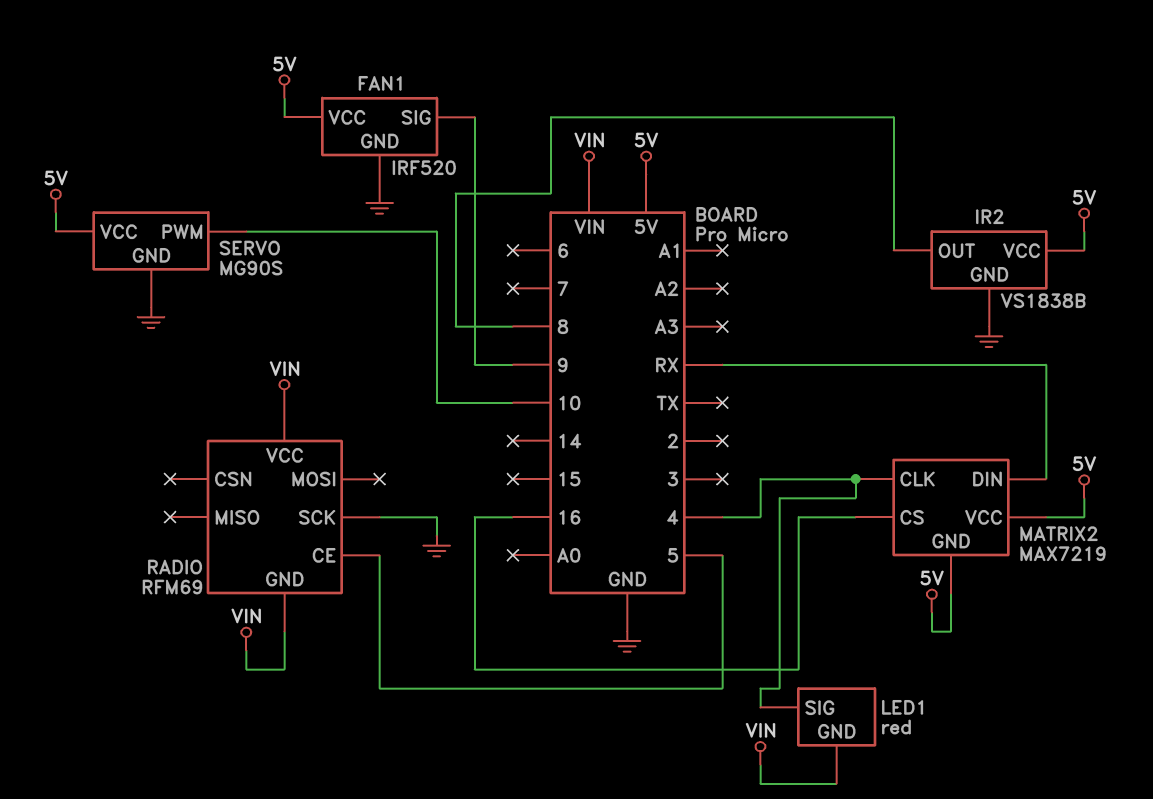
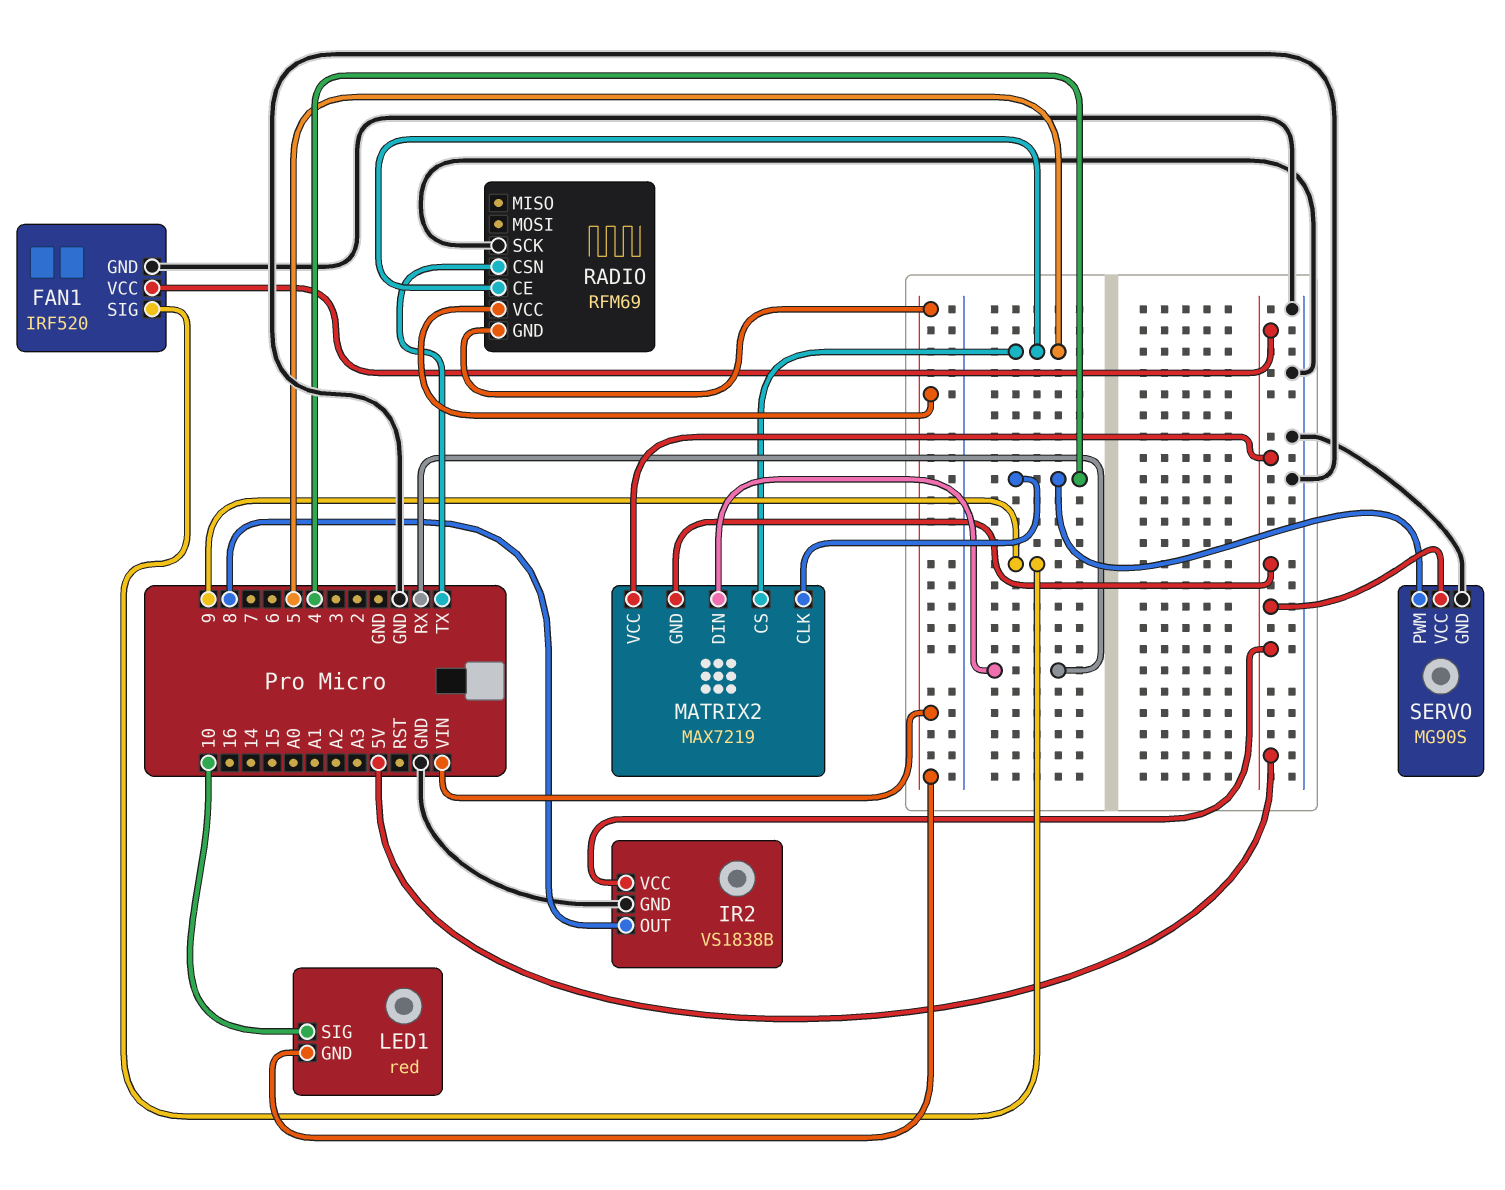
LED1 pin SIG: 4 -> 10
MATRIX2 pin CS: 16 -> 5
RADIO pin CSN: none -> TX
SERVO pin PWM: 10 -> 4

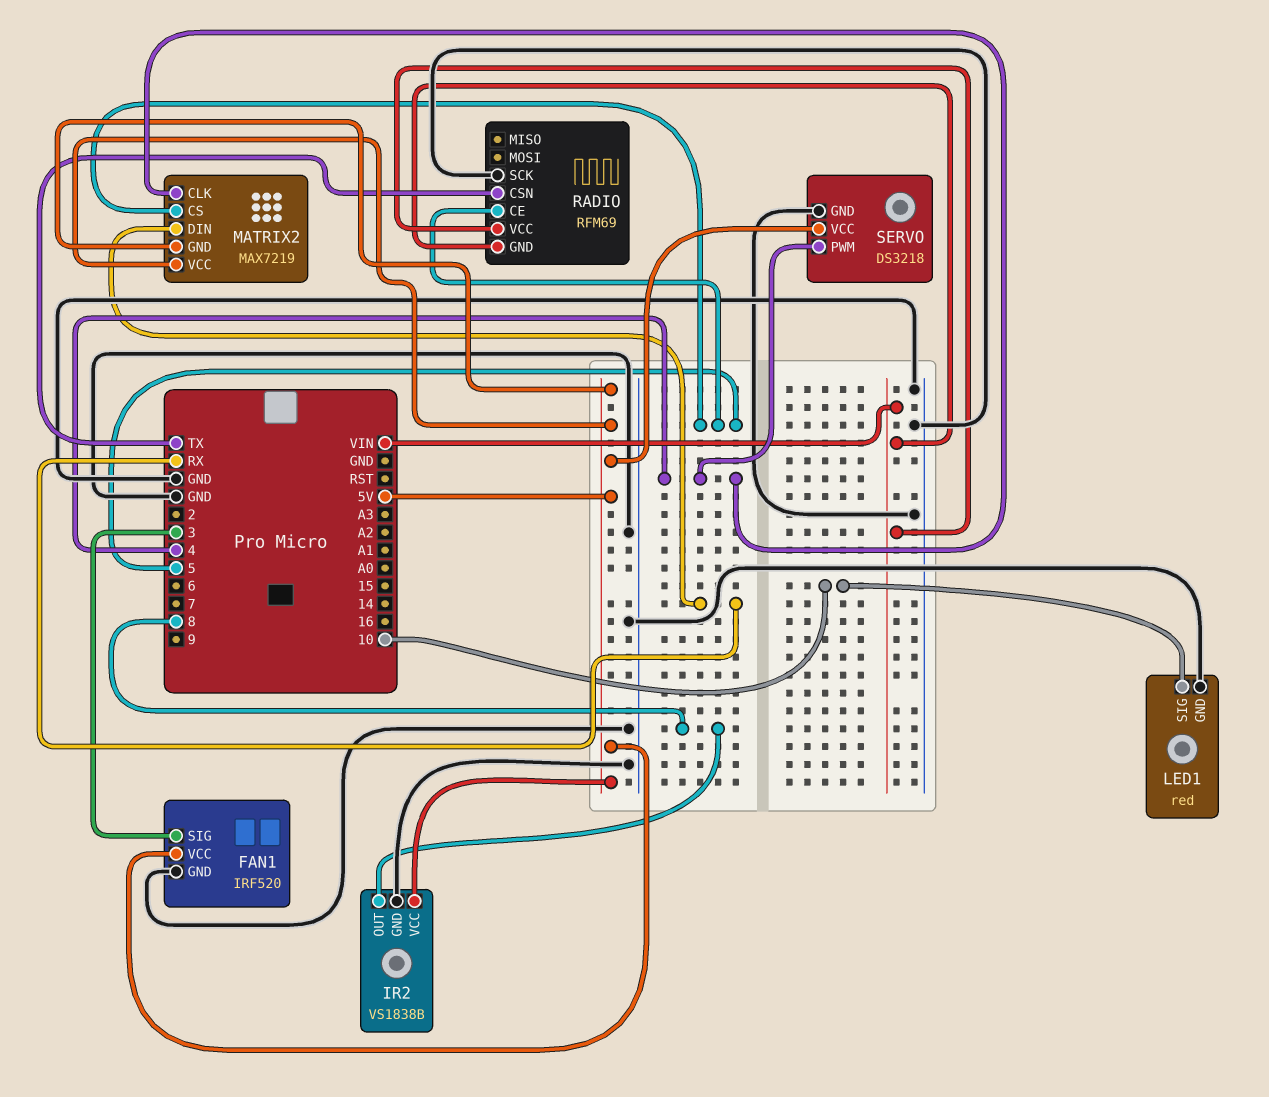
FAN1 pin SIG: 9 -> 3
LED1 pin GND: VIN -> GND
SERVO: MG90S -> DS3218

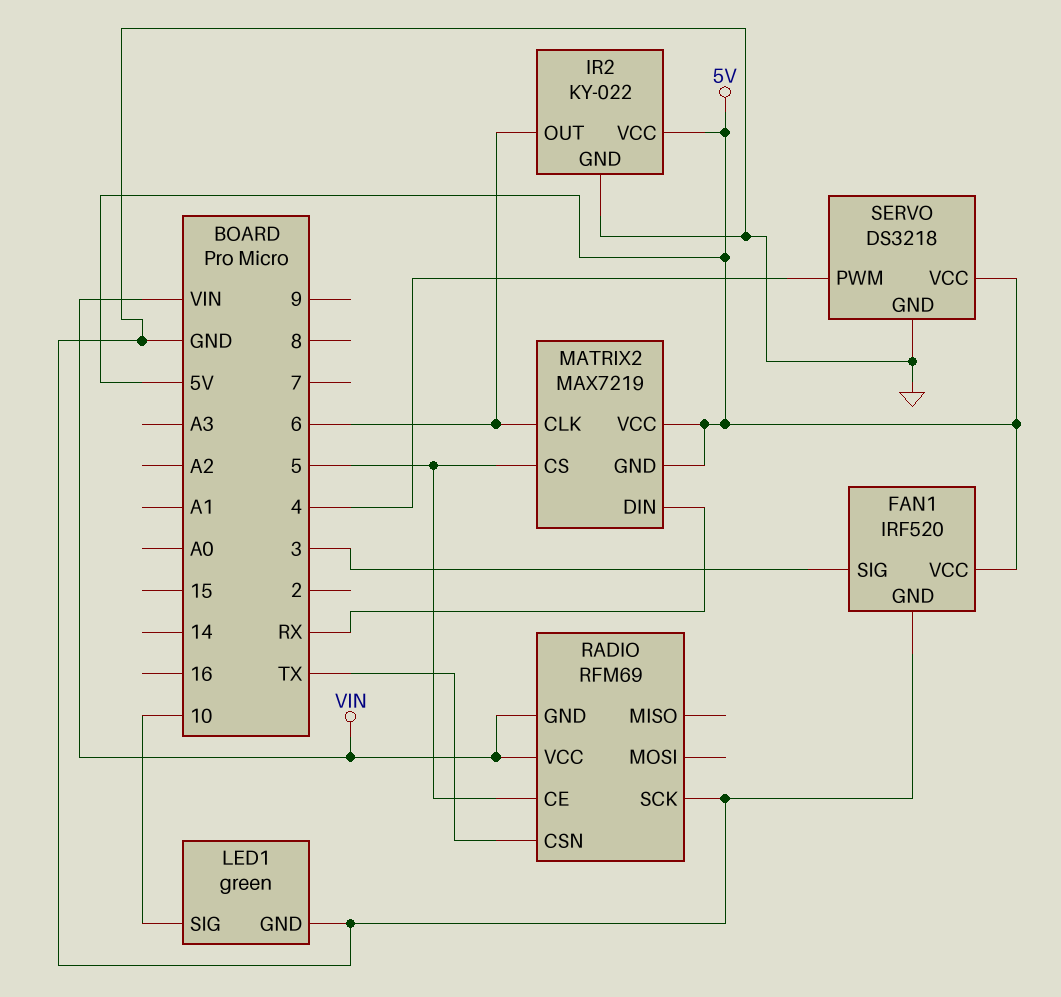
IR2: VS1838B -> KY-022
IR2 pin OUT: 8 -> 6
LED1: red -> green
MATRIX2 pin CLK: 4 -> 6

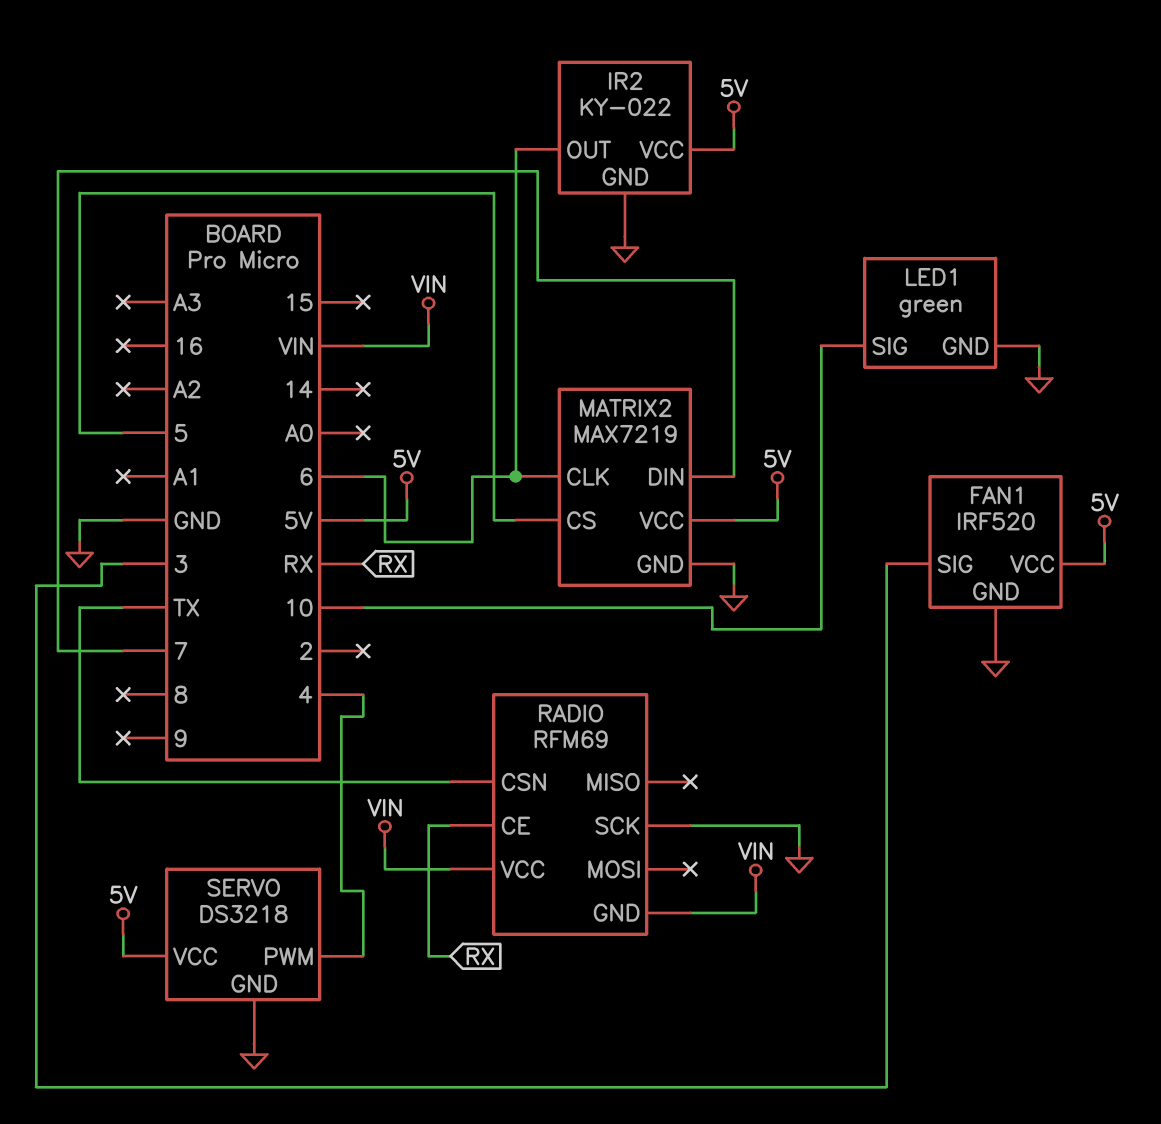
MATRIX2 pin DIN: RX -> 7
MATRIX2 pin GND: 5V -> GND
RADIO pin CE: 5 -> RX

